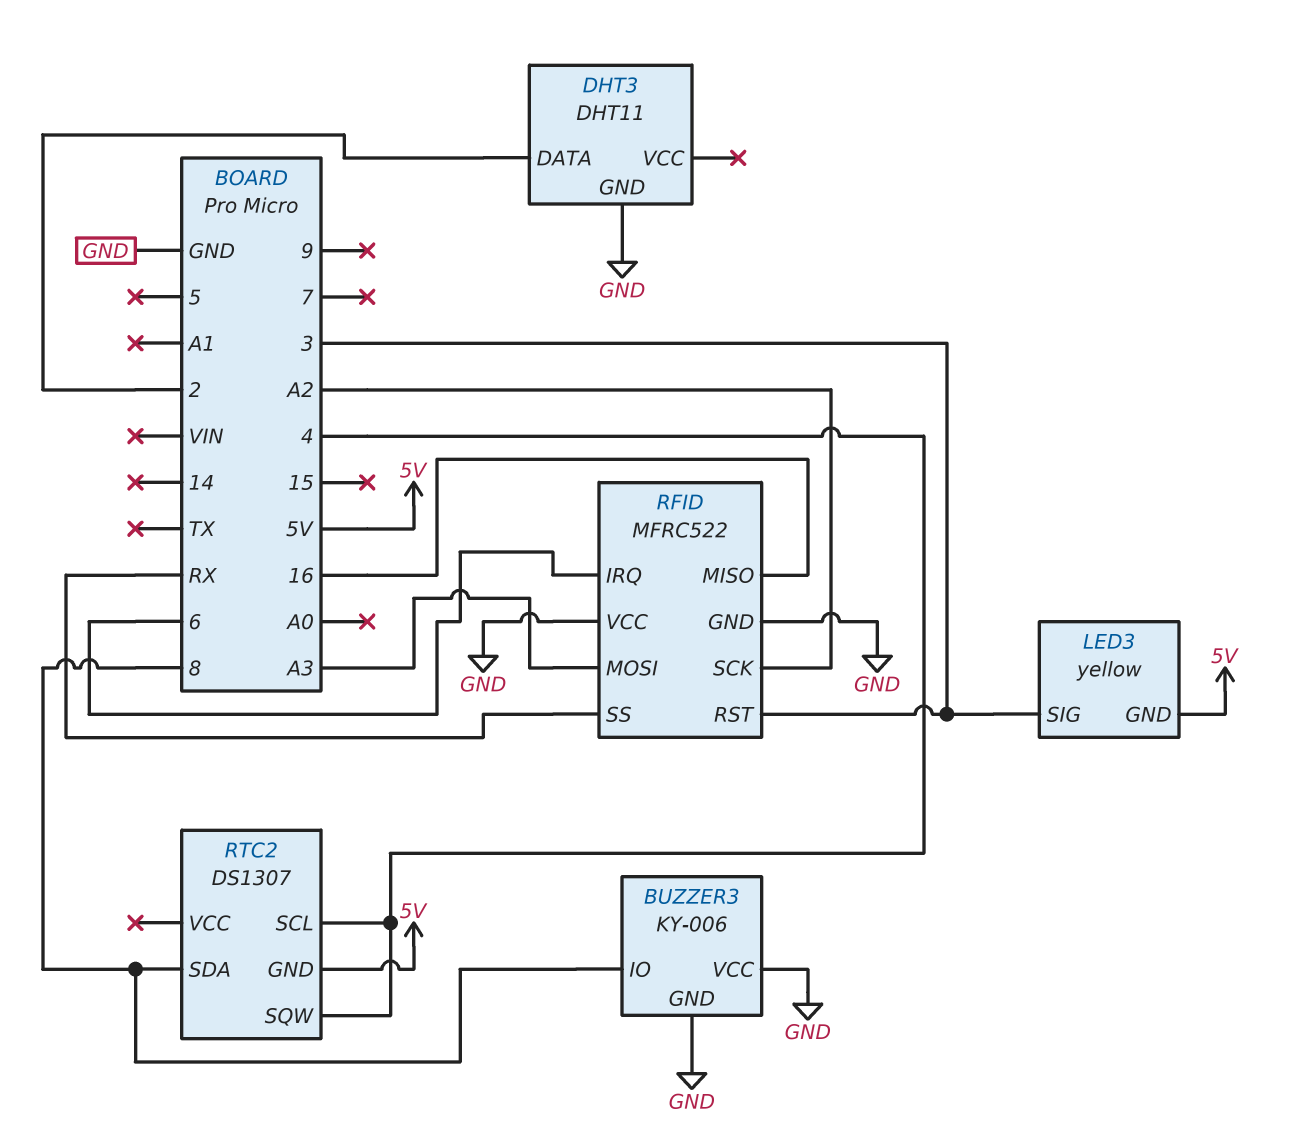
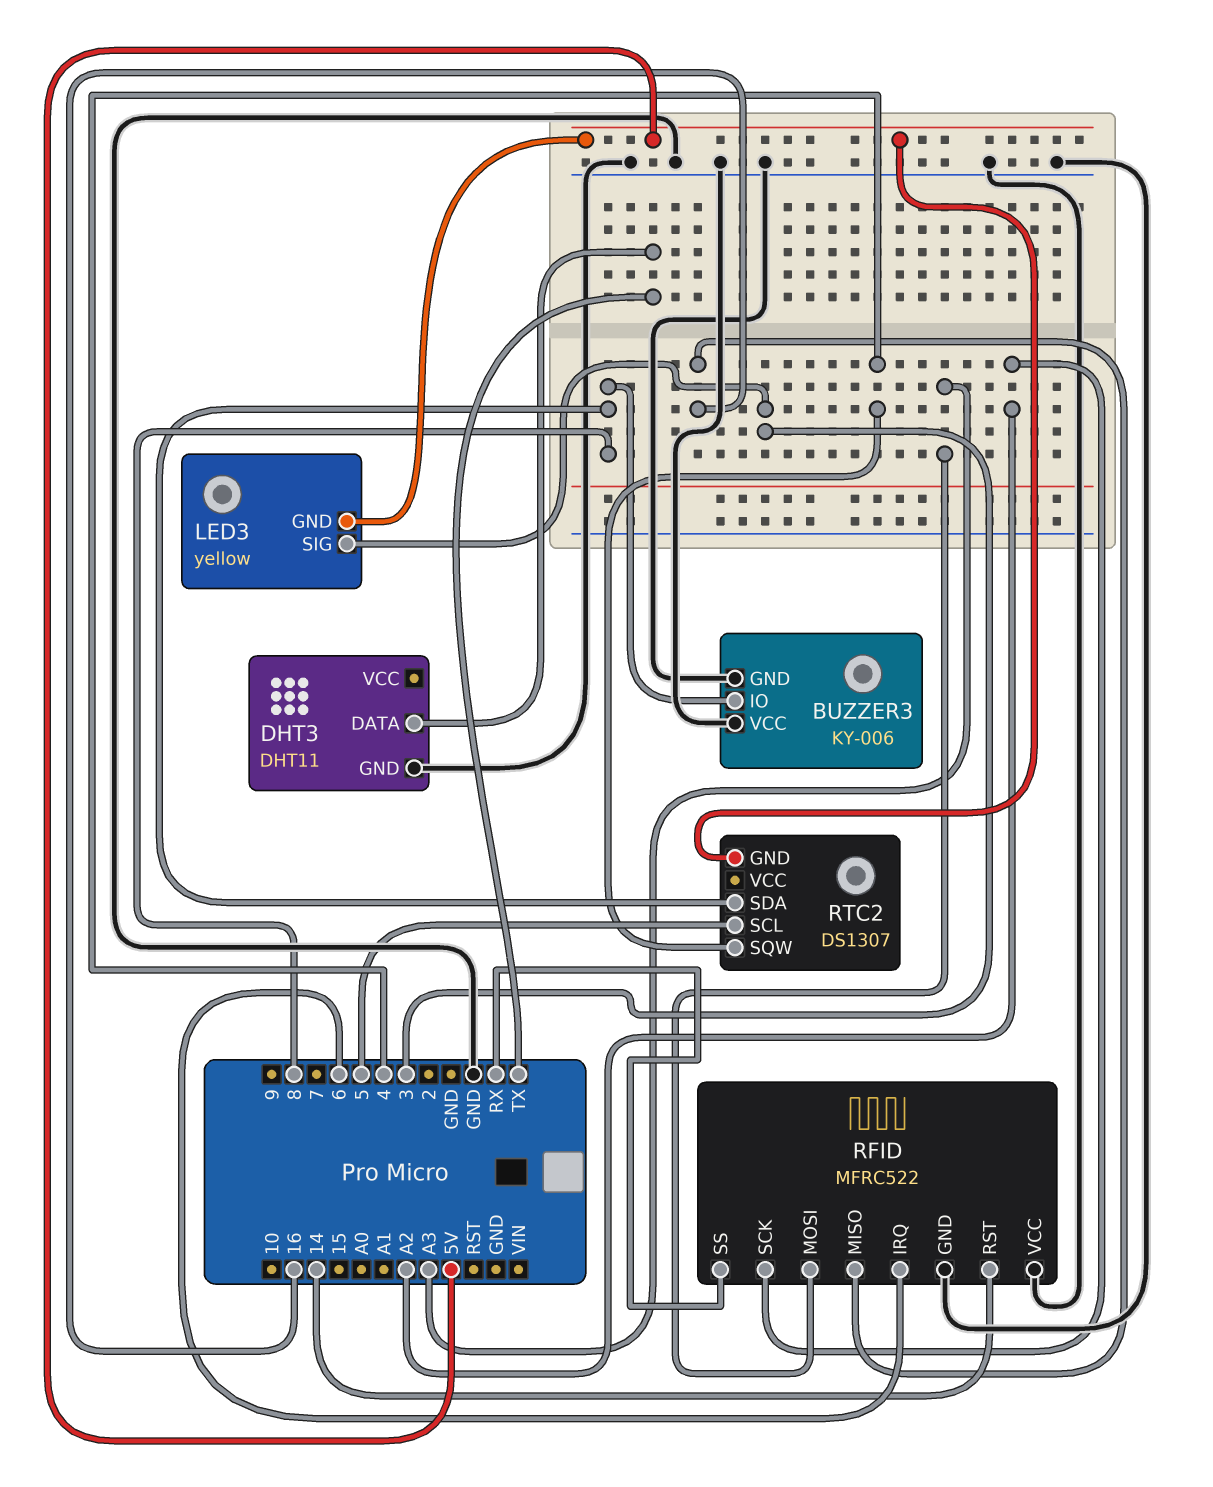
DHT3 pin DATA: 2 -> TX
RFID pin RST: 3 -> 14
RTC2 pin SCL: 4 -> 5

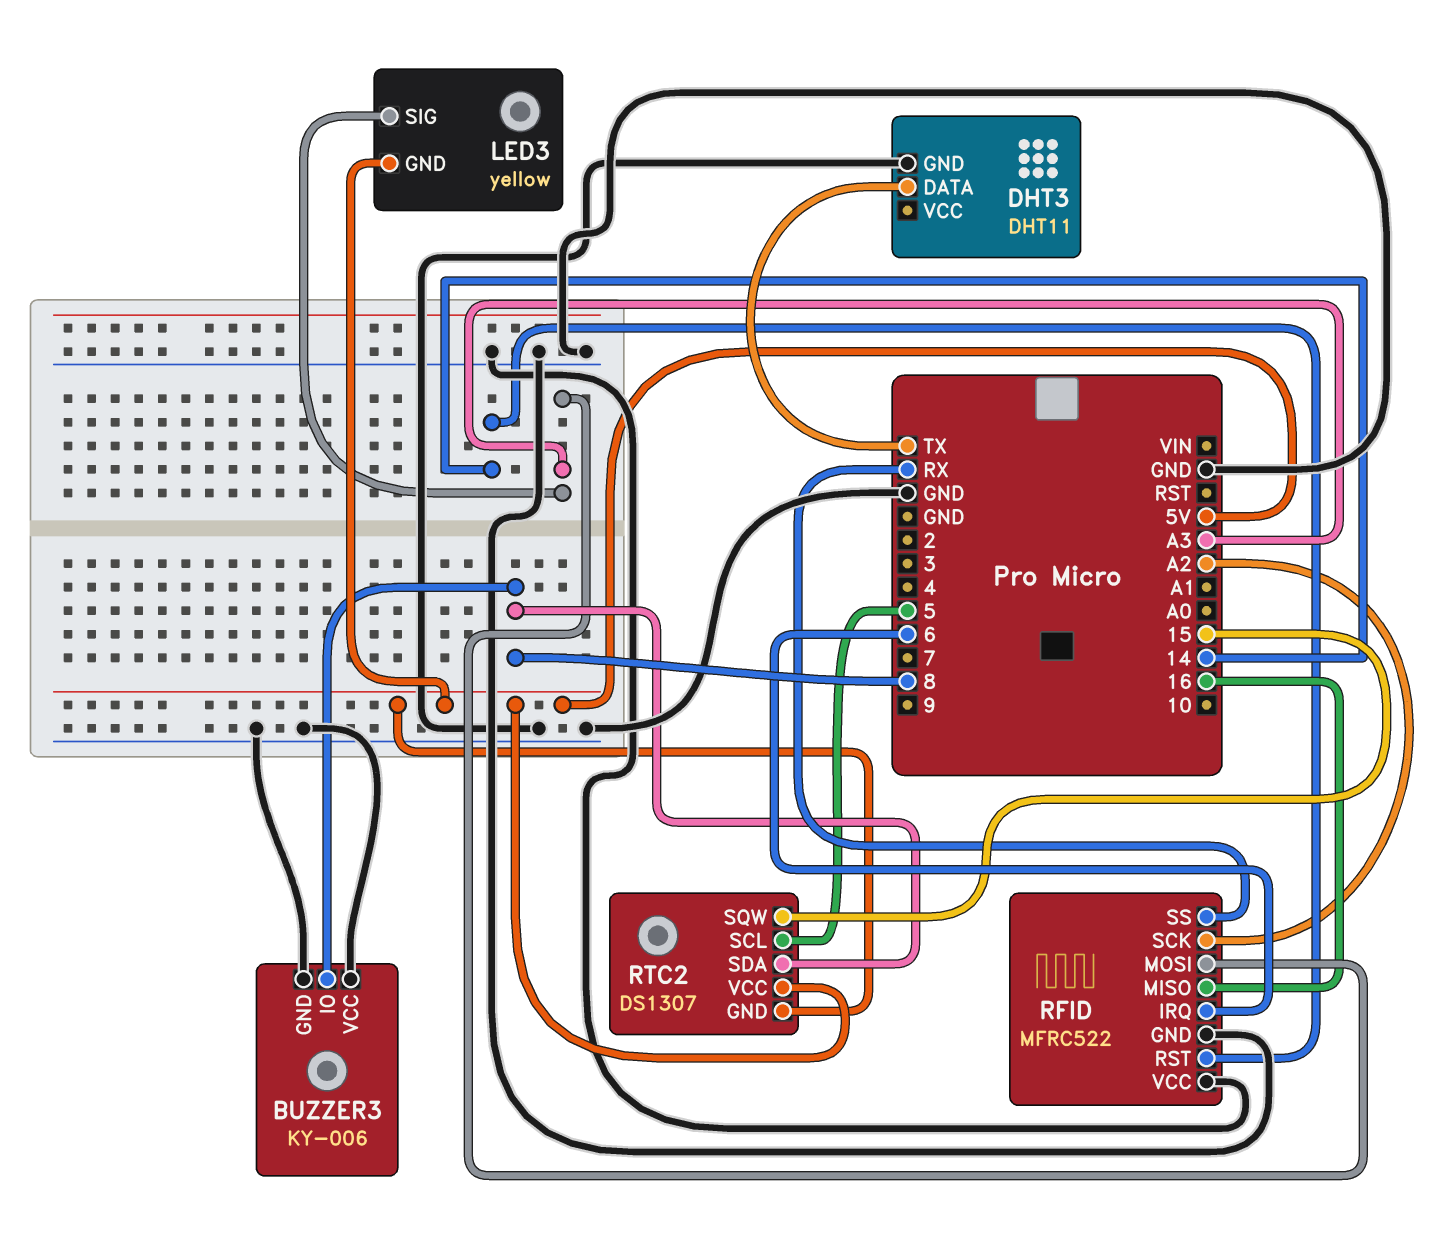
LED3 pin SIG: 3 -> A3
RTC2 pin SQW: 4 -> 15
RTC2 pin VCC: none -> 5V

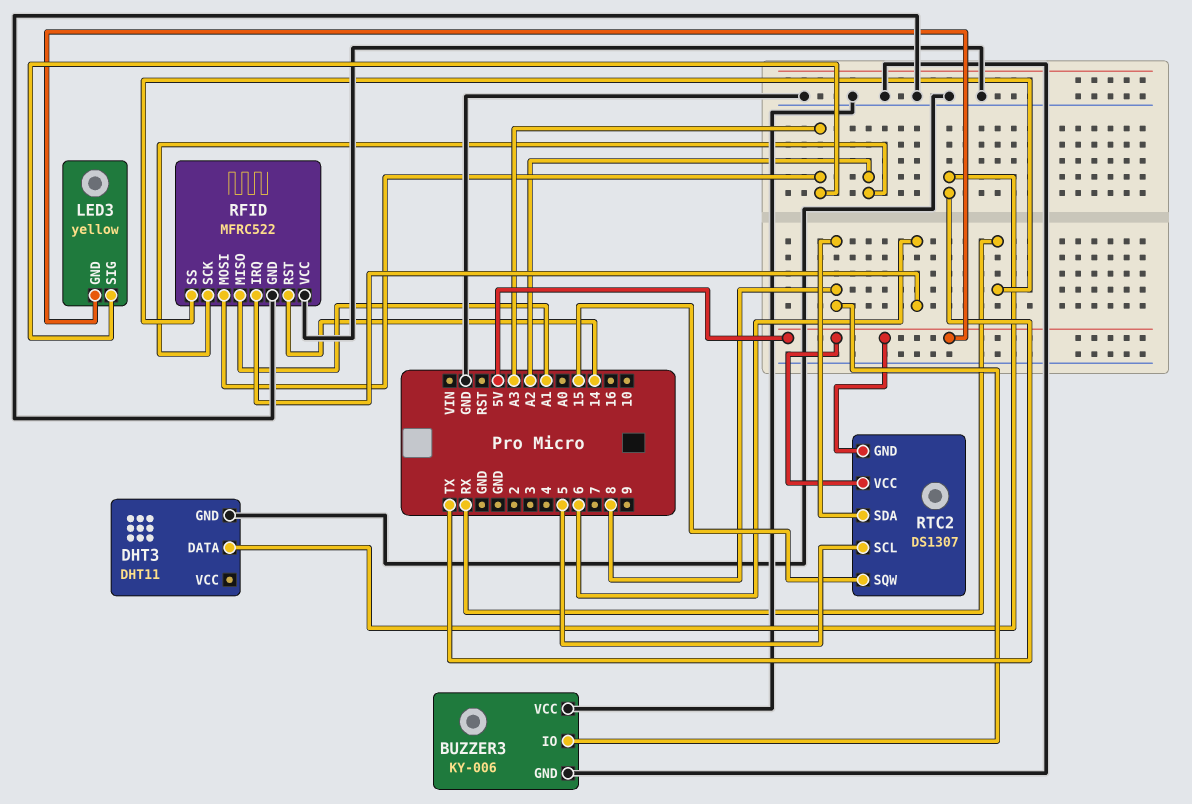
RFID pin MISO: 16 -> A1

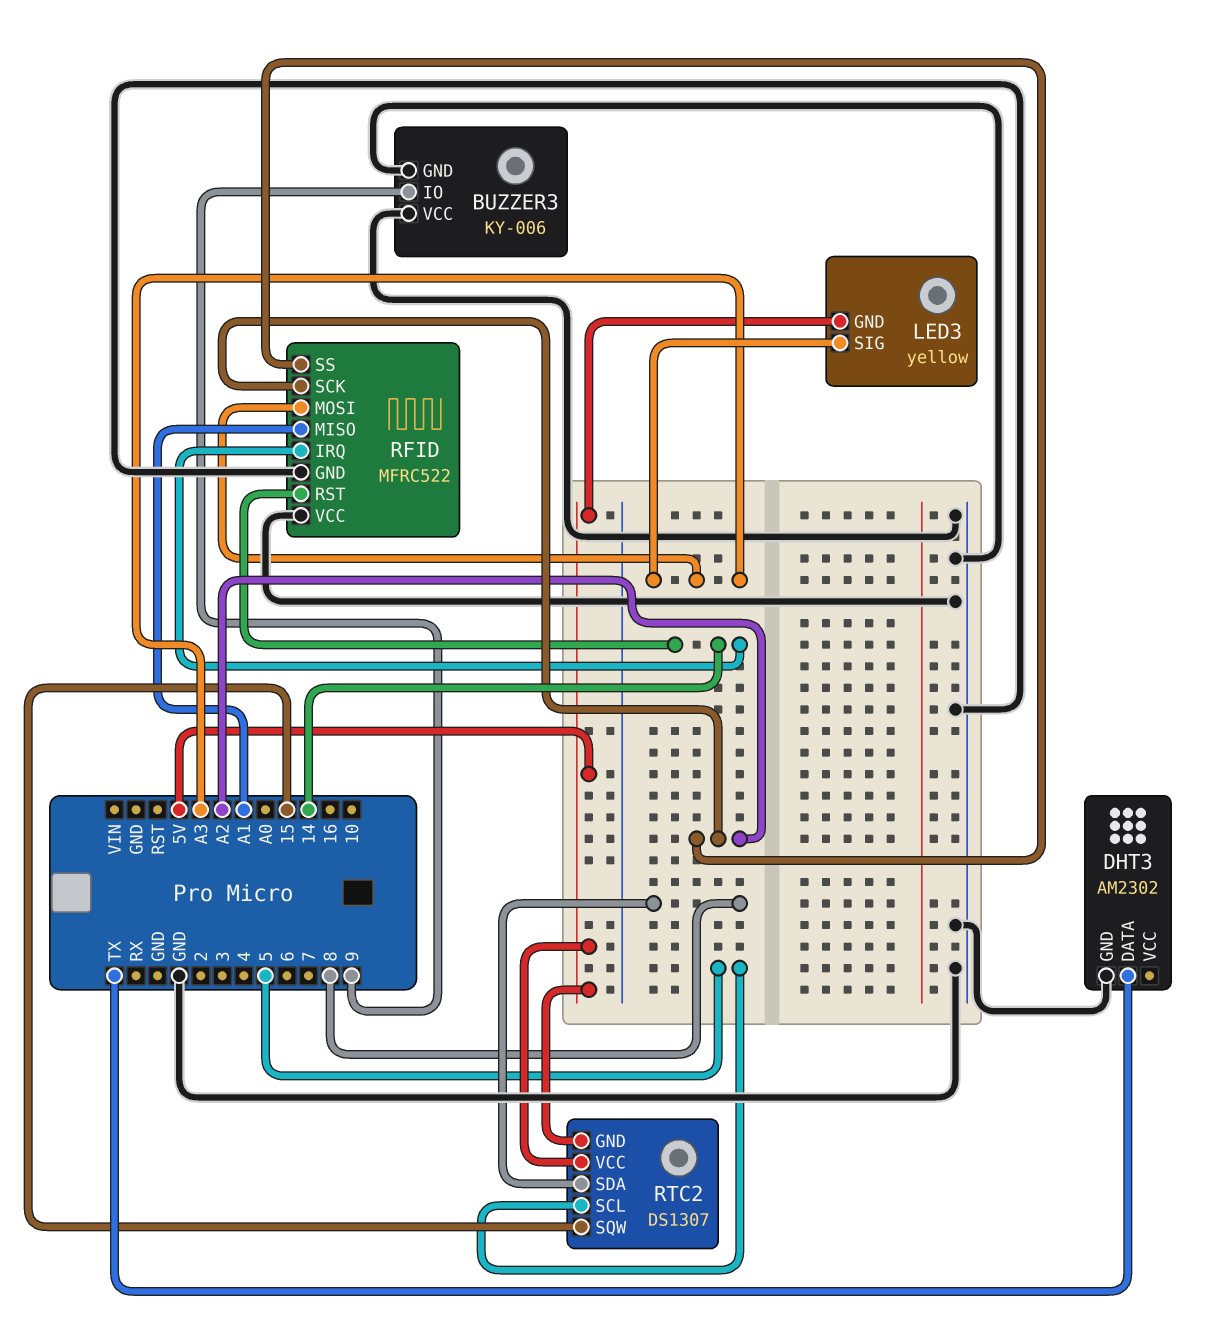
BUZZER3 pin IO: 8 -> 9
DHT3: DHT11 -> AM2302
RFID pin IRQ: 6 -> 14
RFID pin SS: RX -> A2

